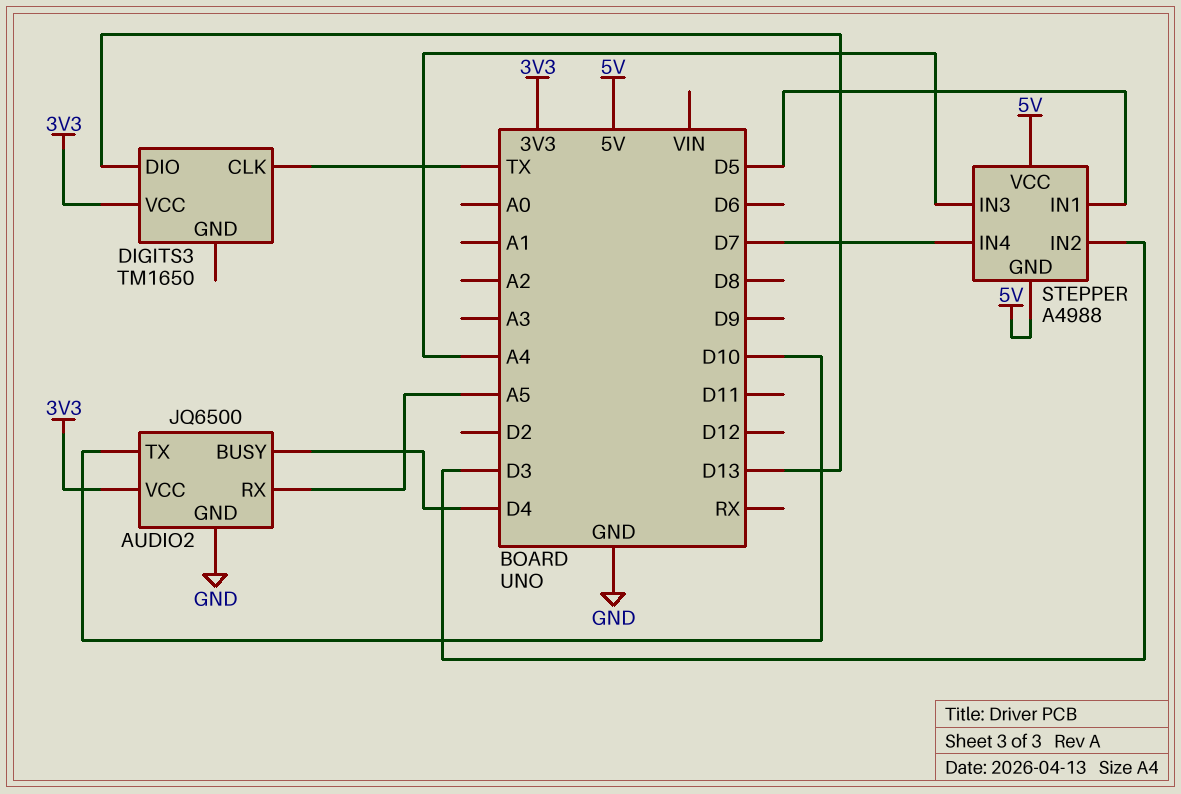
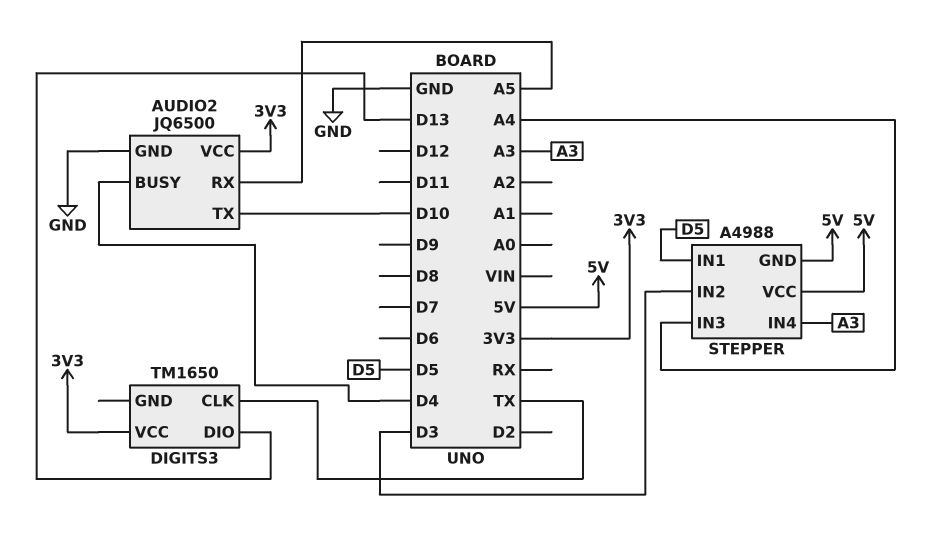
STEPPER pin IN4: D7 -> A3

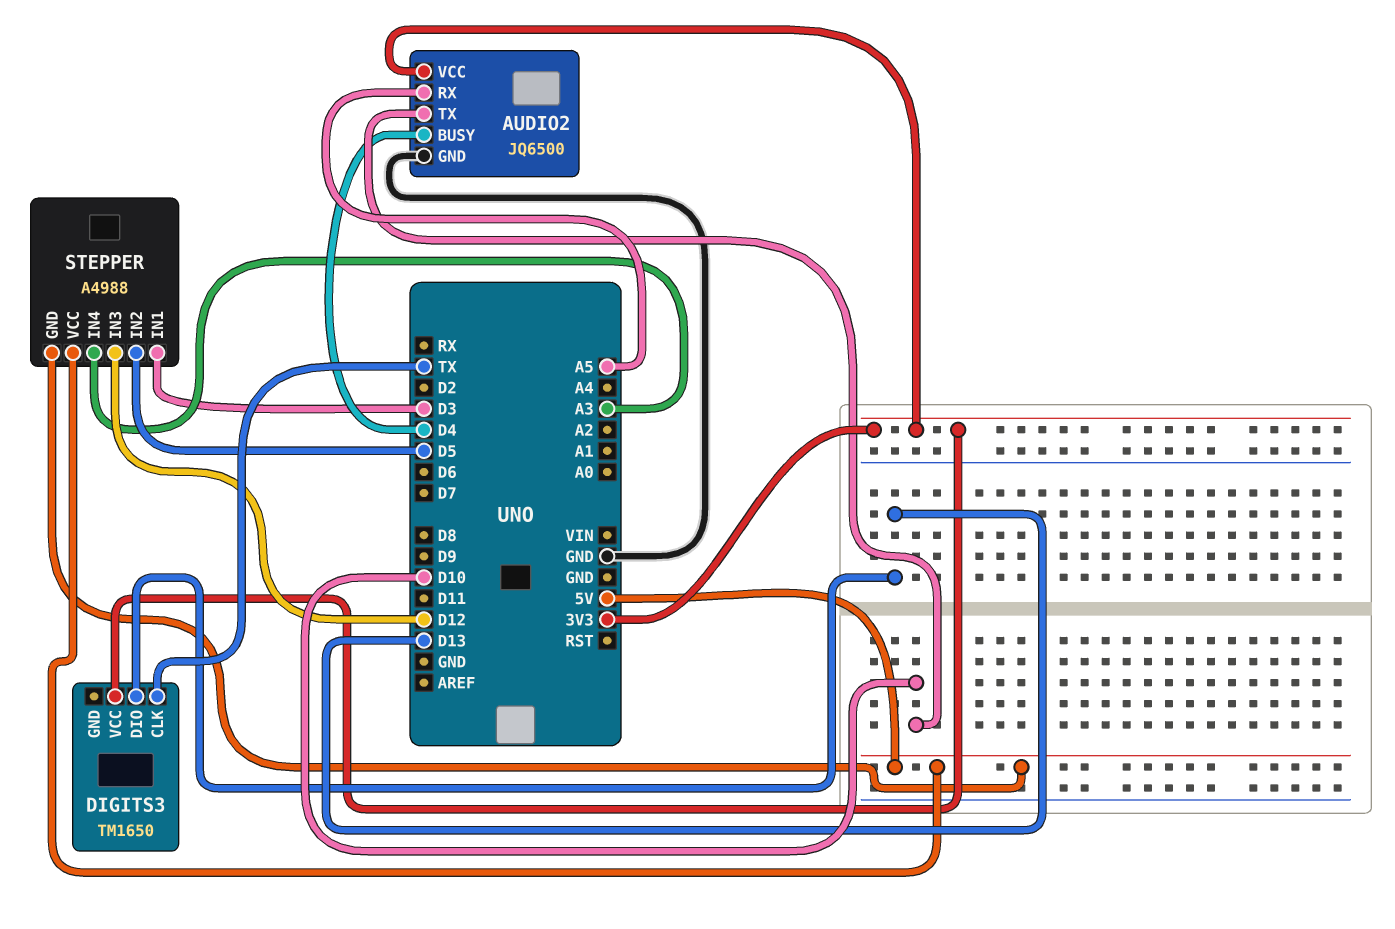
STEPPER pin IN1: D5 -> D3
STEPPER pin IN2: D3 -> D5
STEPPER pin IN3: A4 -> D12

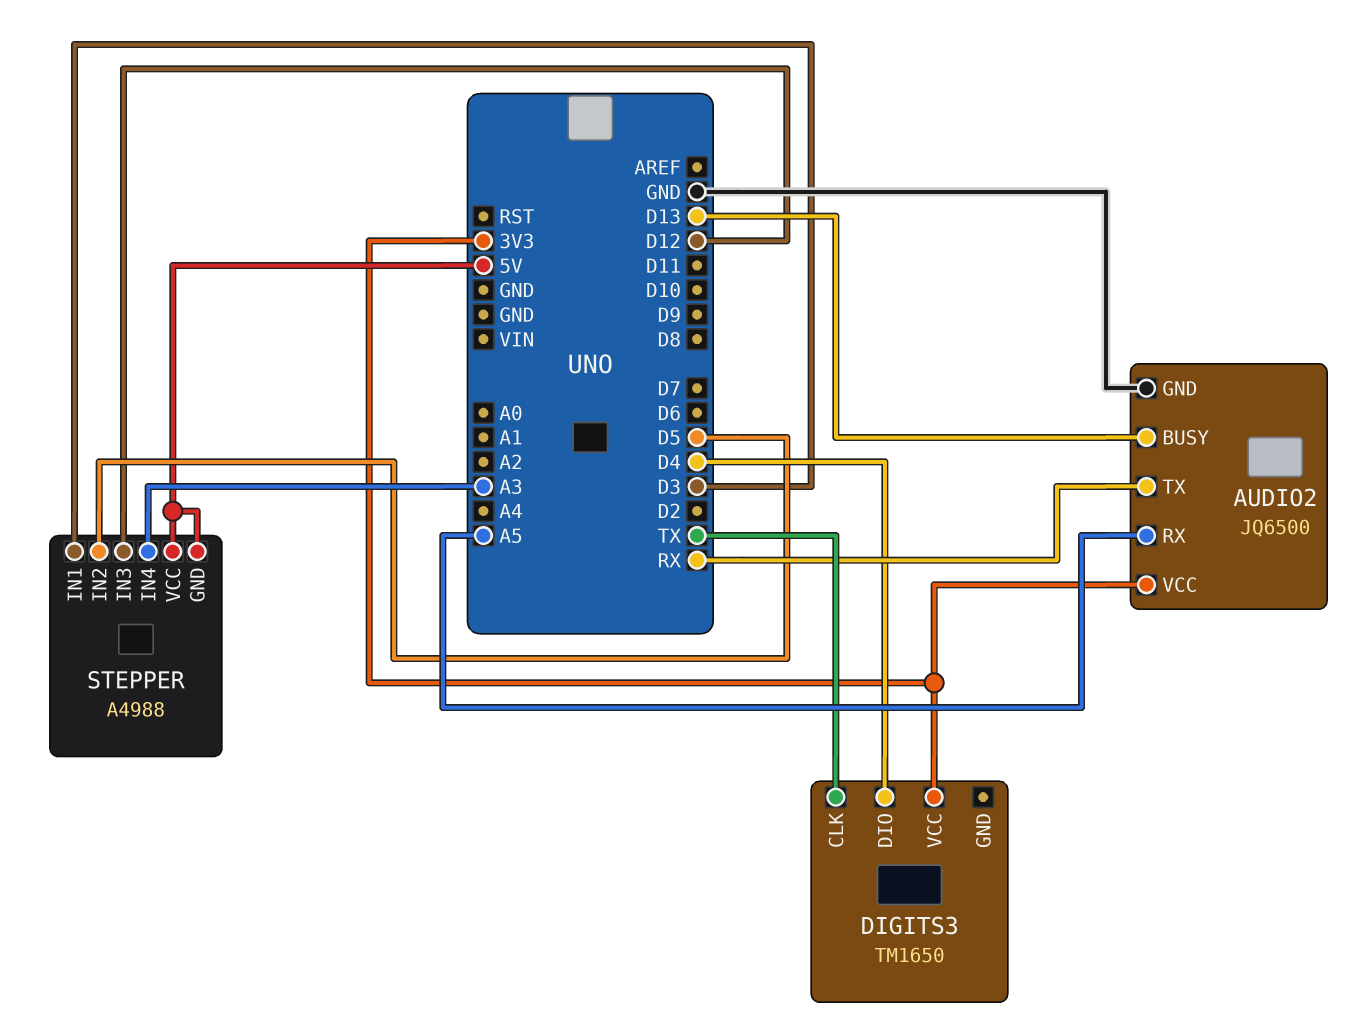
AUDIO2 pin BUSY: D4 -> D13
AUDIO2 pin TX: D10 -> RX
DIGITS3 pin DIO: D13 -> D4

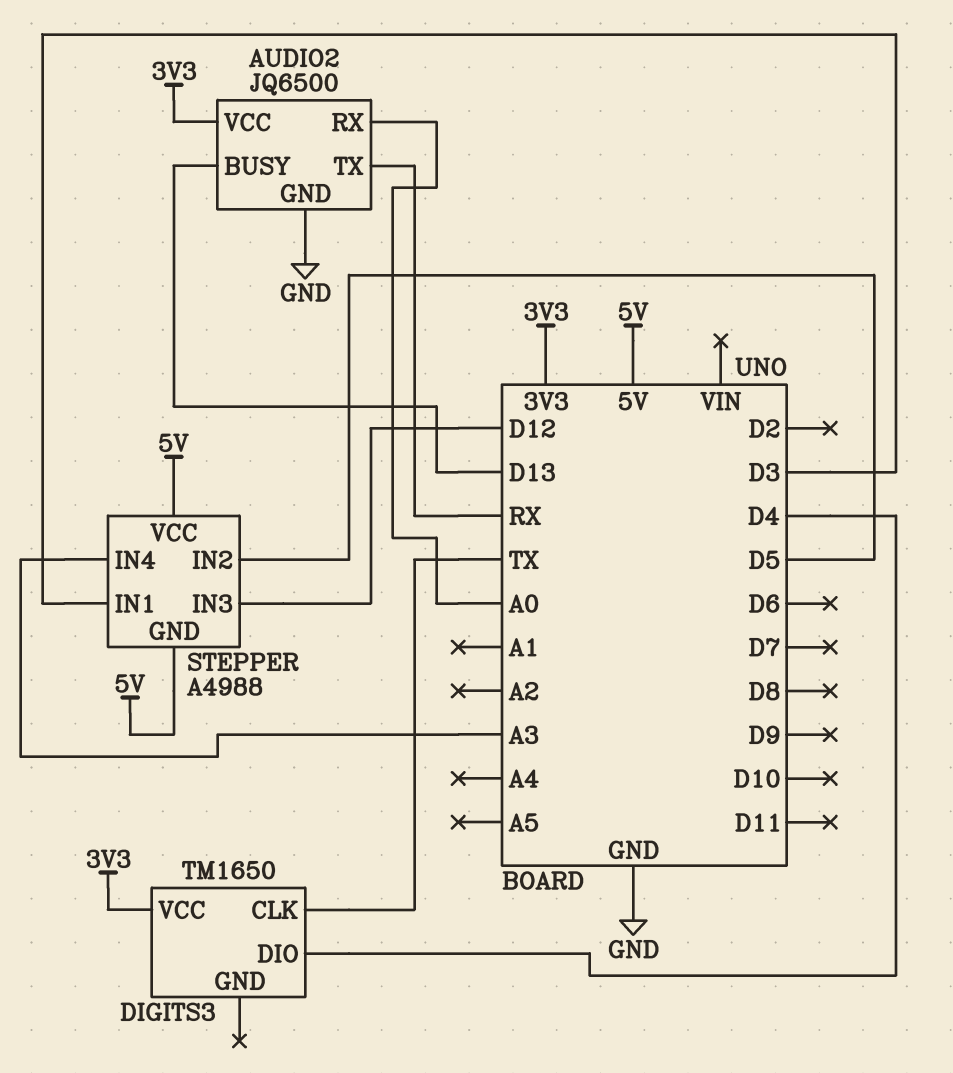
AUDIO2 pin RX: A5 -> A0

